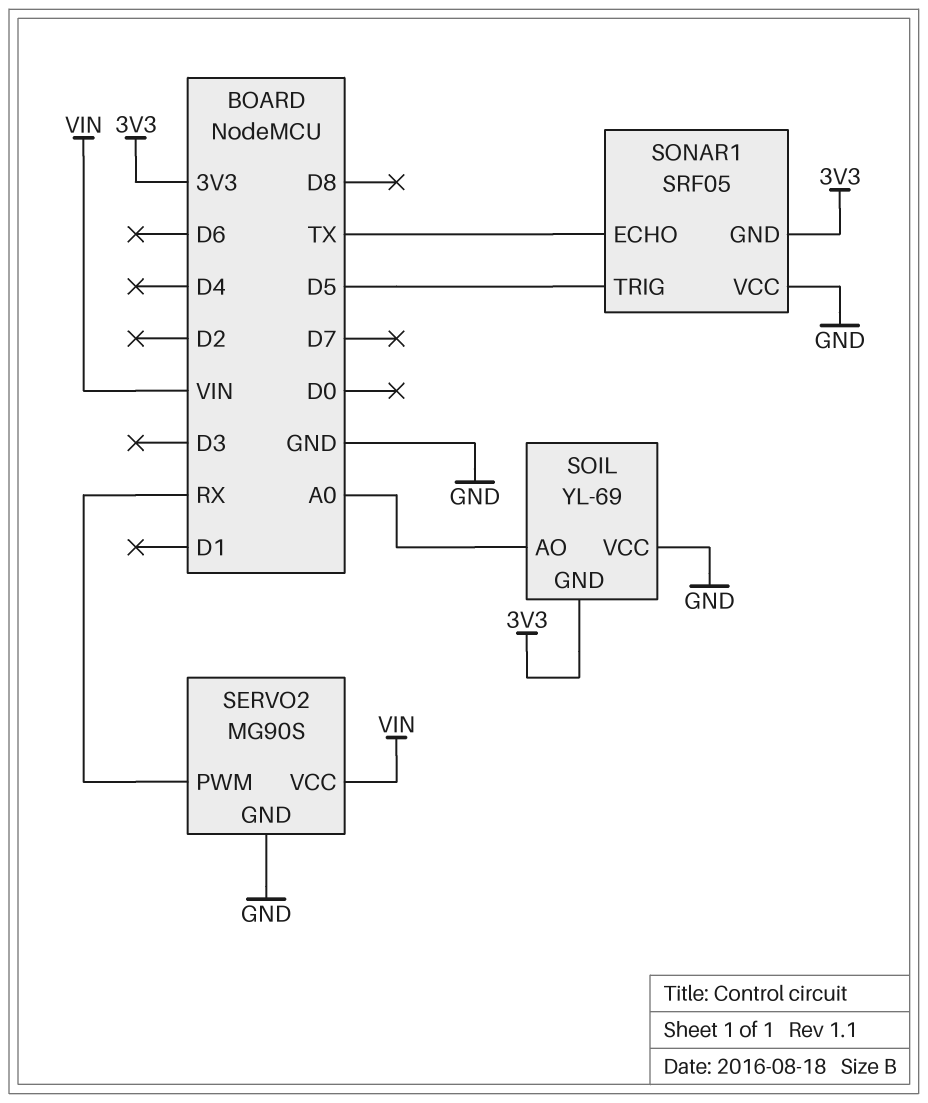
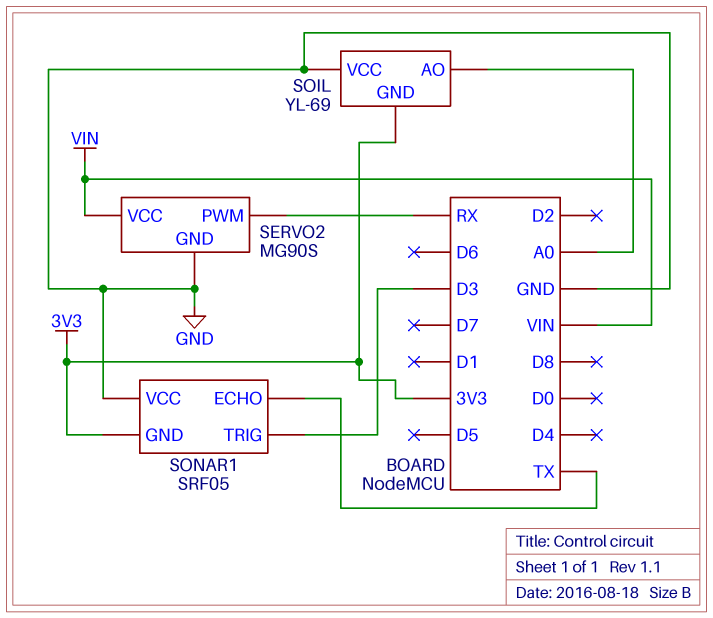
SONAR1 pin TRIG: D5 -> D3

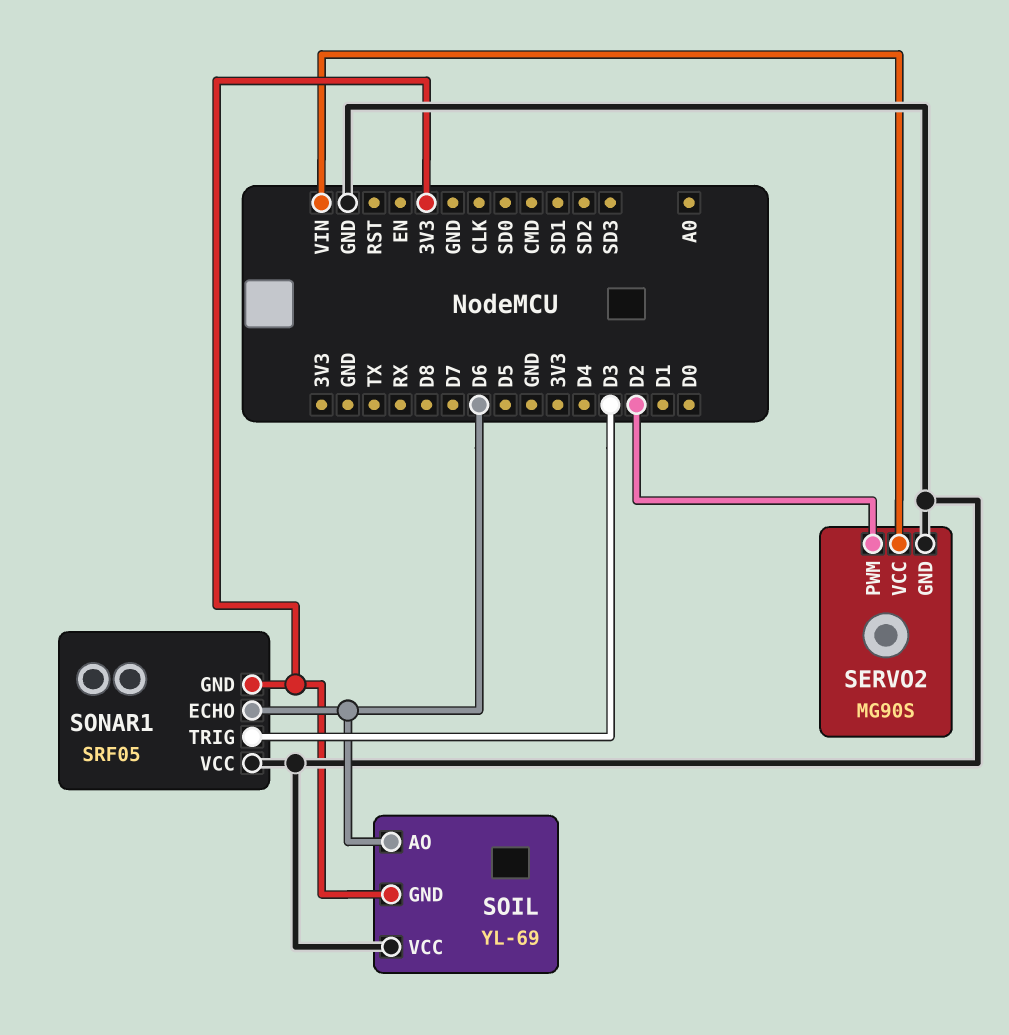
SERVO2 pin PWM: RX -> D2
SOIL pin AO: A0 -> D6
SONAR1 pin ECHO: TX -> D6

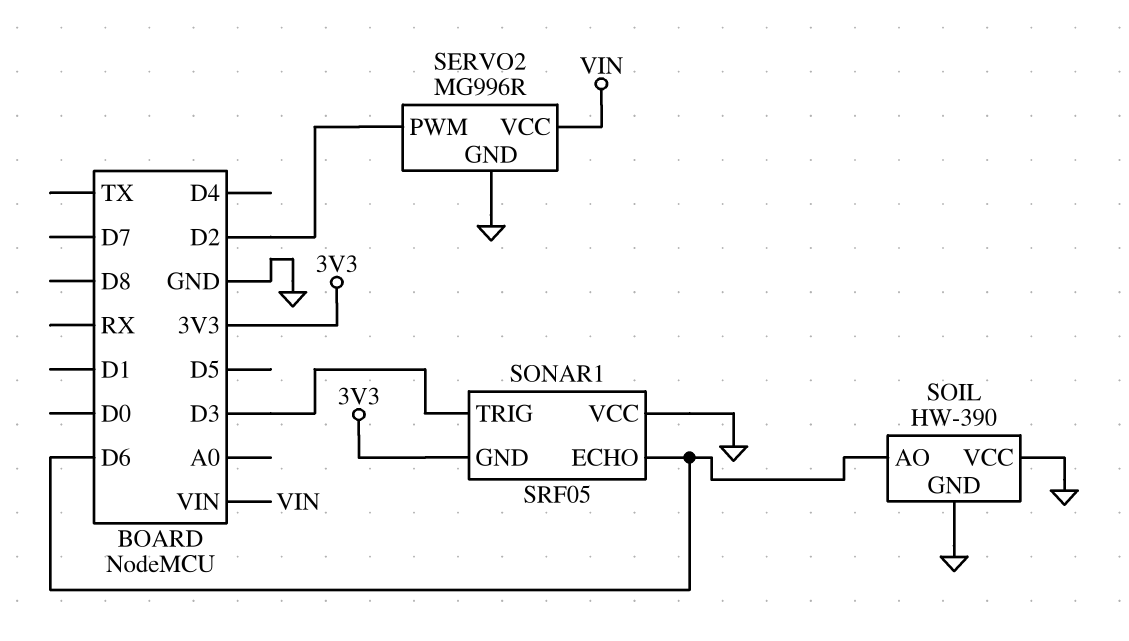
SERVO2: MG90S -> MG996R
SOIL: YL-69 -> HW-390
SOIL pin GND: 3V3 -> GND

